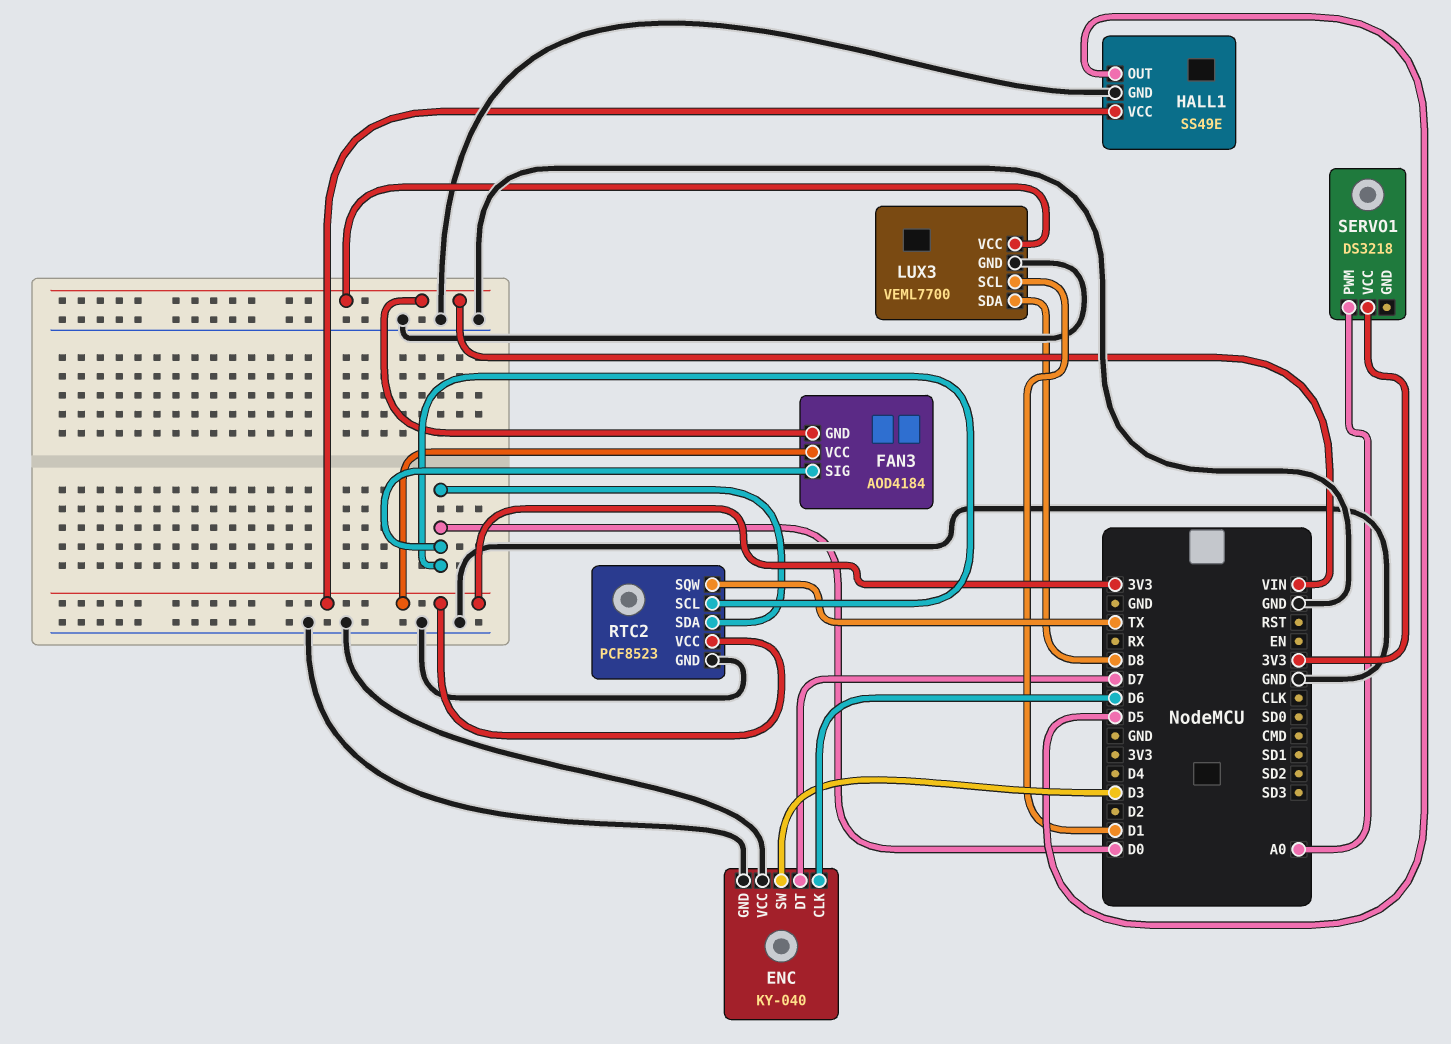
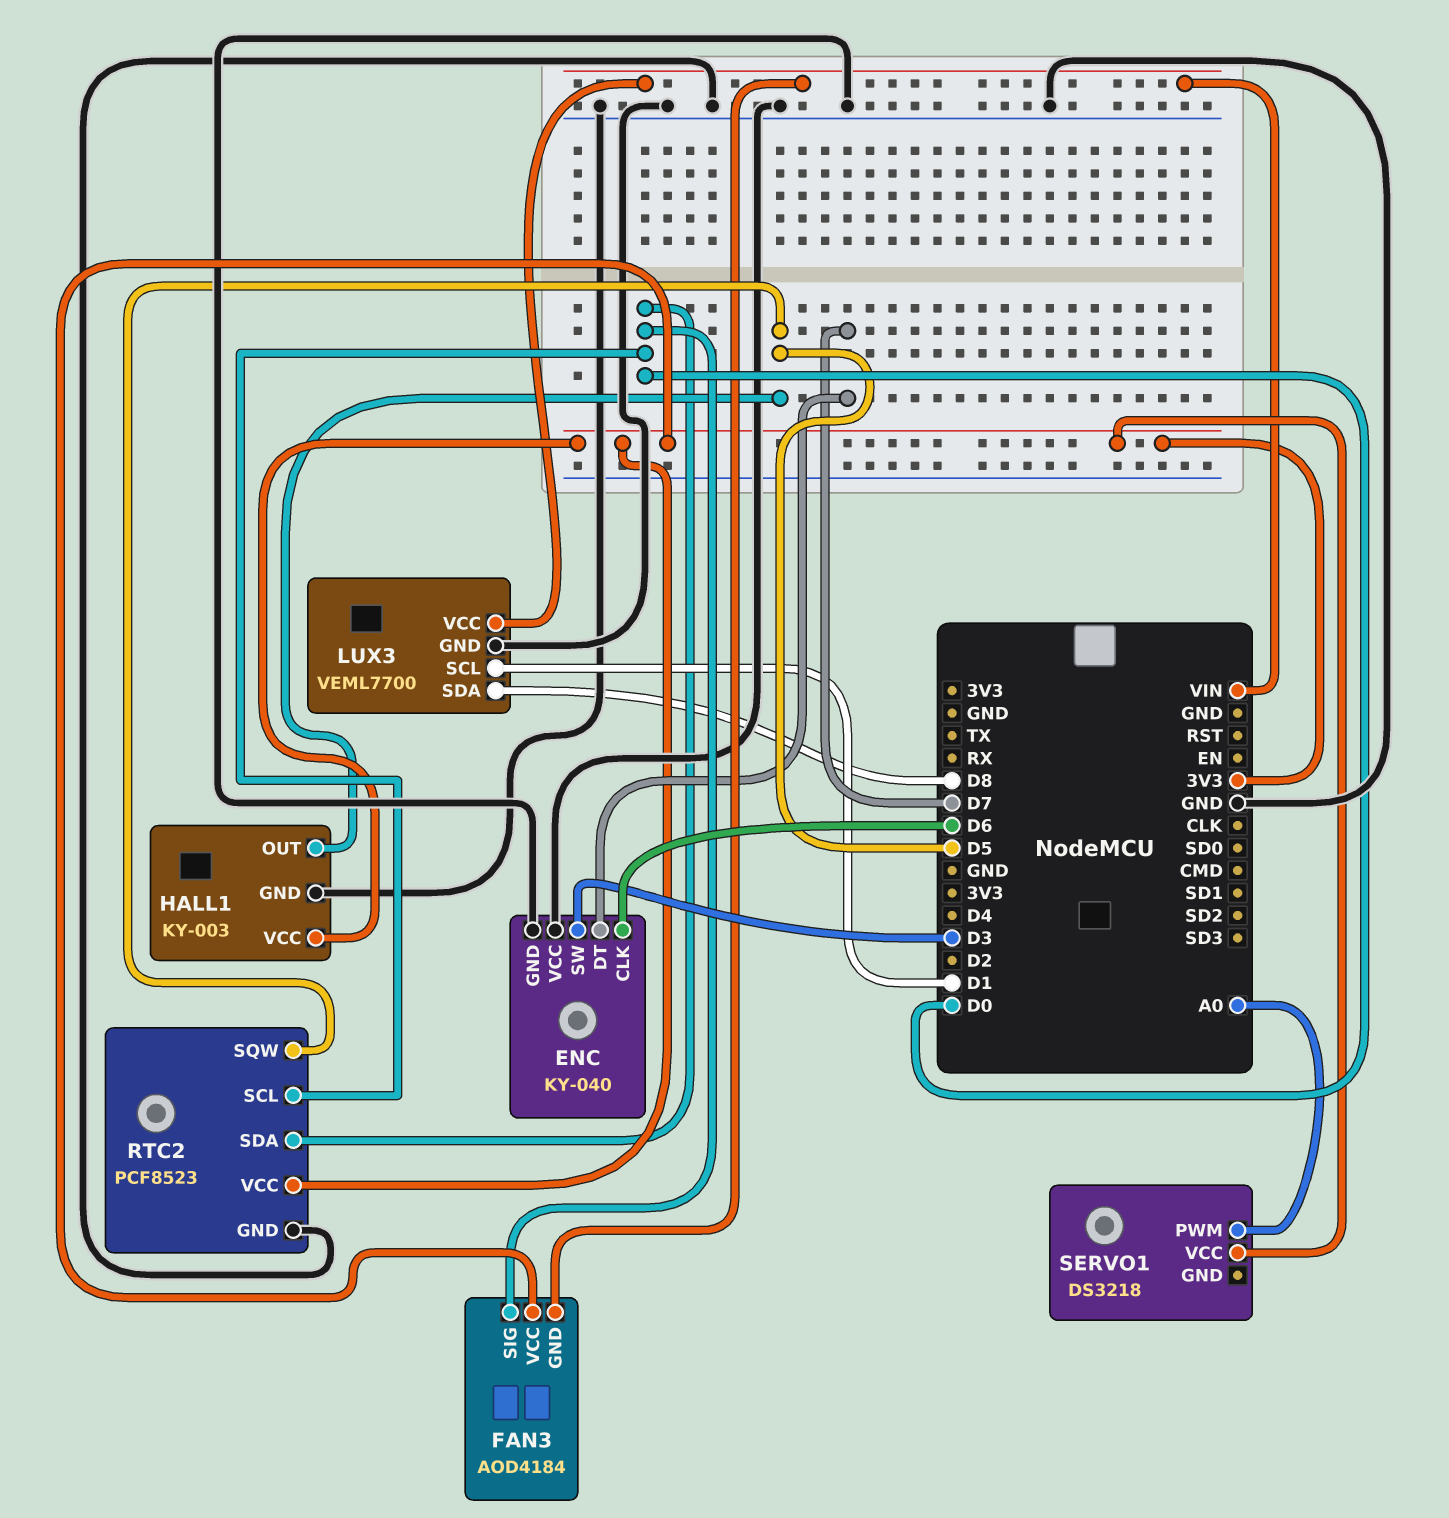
HALL1: SS49E -> KY-003
RTC2 pin SQW: TX -> D5

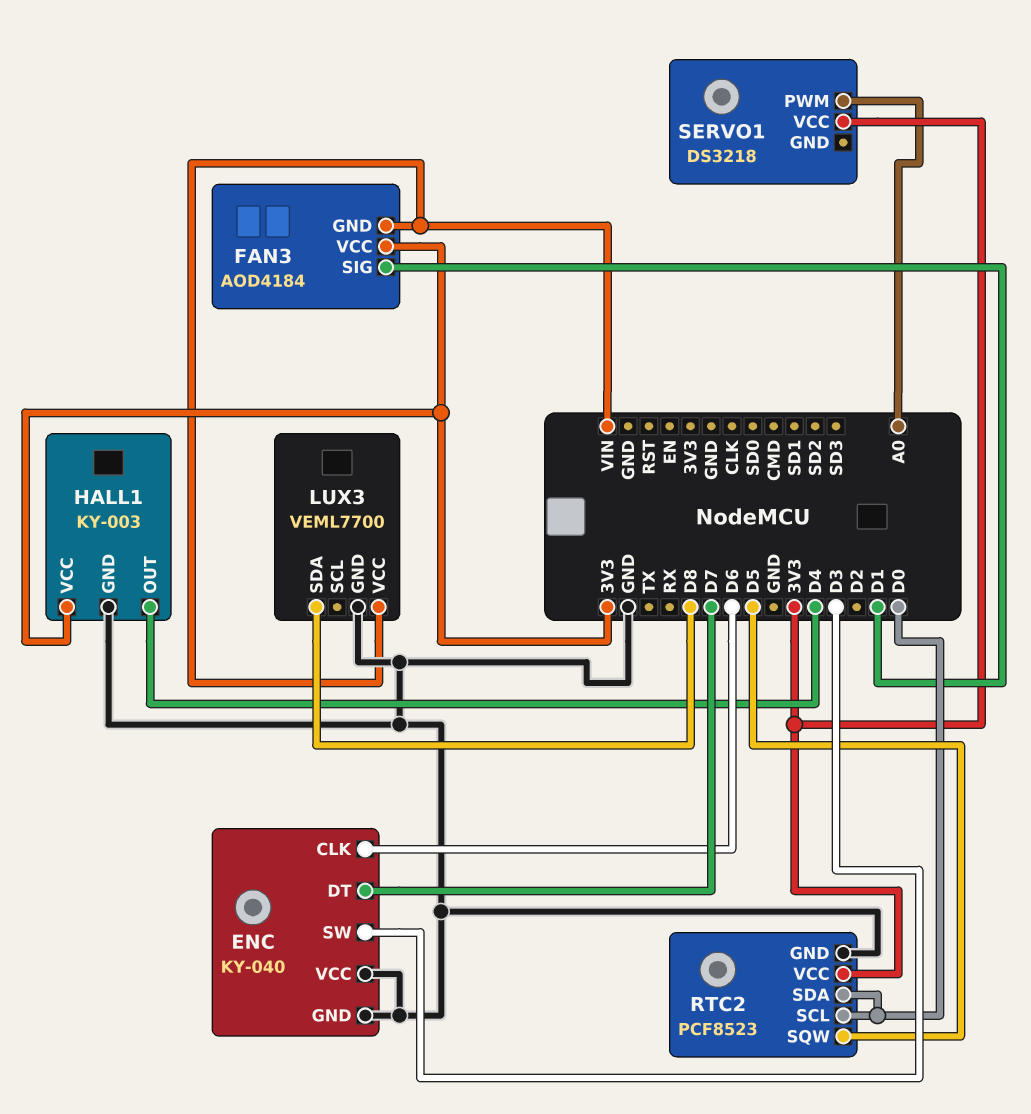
FAN3 pin SIG: D0 -> D1
HALL1 pin OUT: D5 -> D4
LUX3 pin SCL: D1 -> none

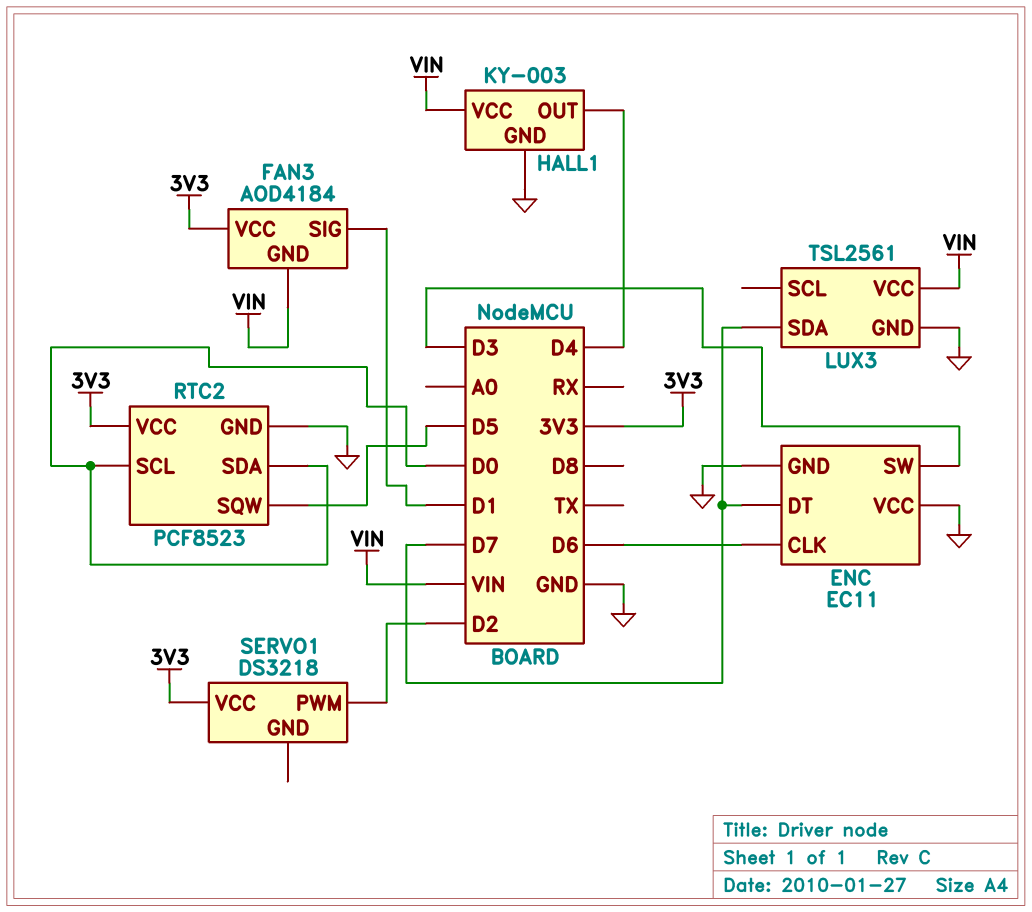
ENC: KY-040 -> EC11
HALL1 pin VCC: 3V3 -> VIN
LUX3: VEML7700 -> TSL2561
LUX3 pin SDA: D8 -> D7
SERVO1 pin PWM: A0 -> D2

